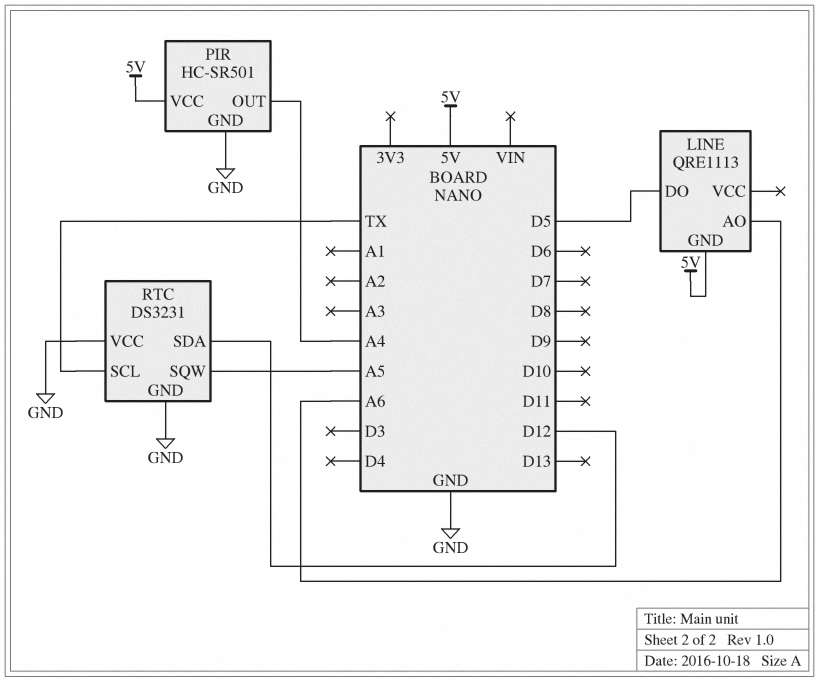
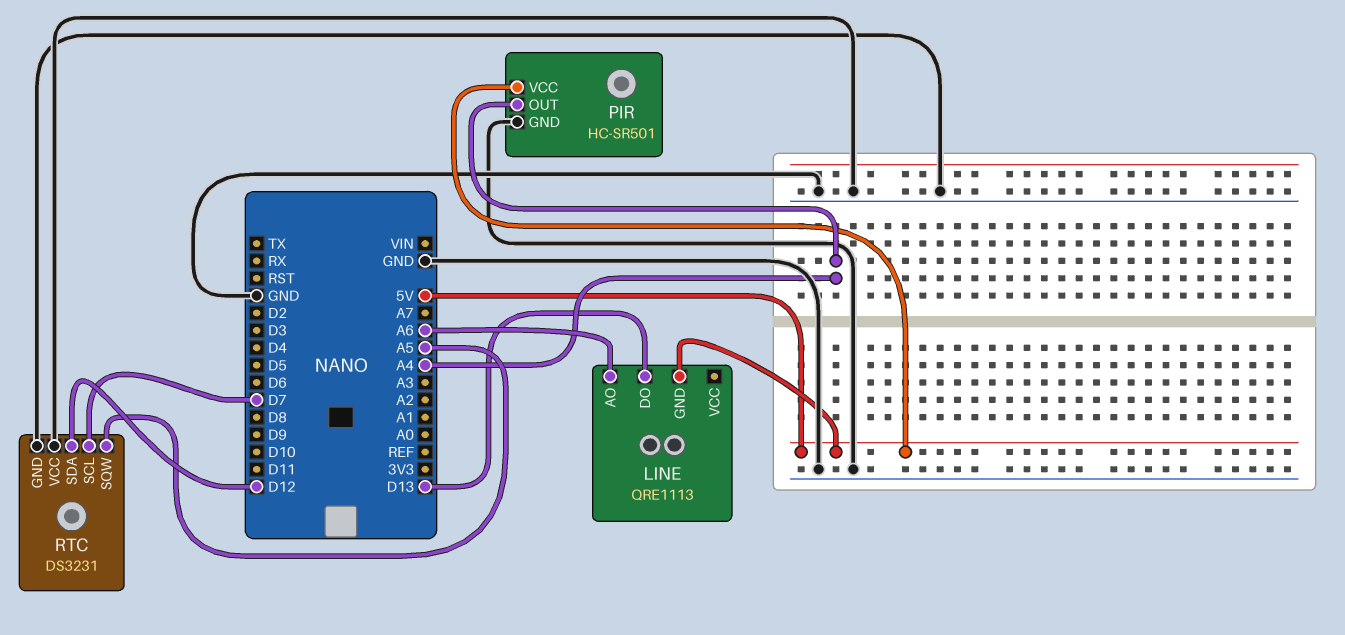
LINE pin DO: D5 -> D13
RTC pin SCL: TX -> D7

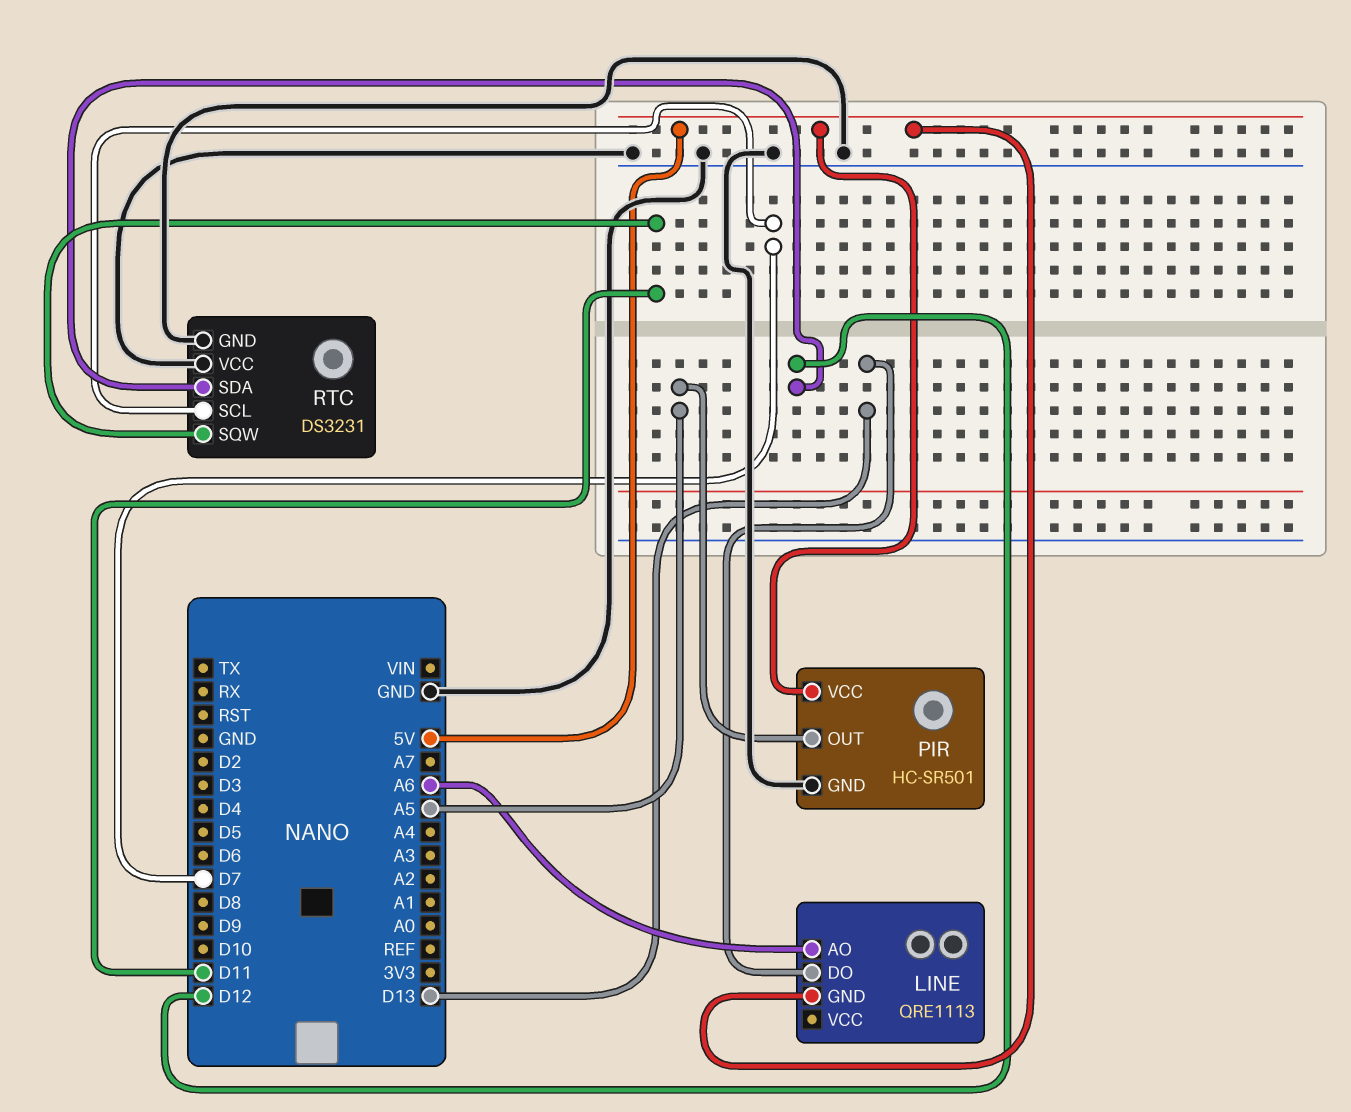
PIR pin OUT: A4 -> A5
RTC pin SQW: A5 -> D11

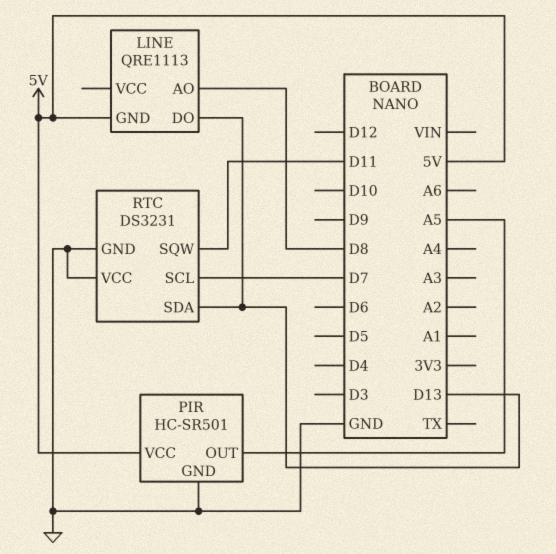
LINE pin AO: A6 -> D8
RTC pin SDA: D12 -> D13

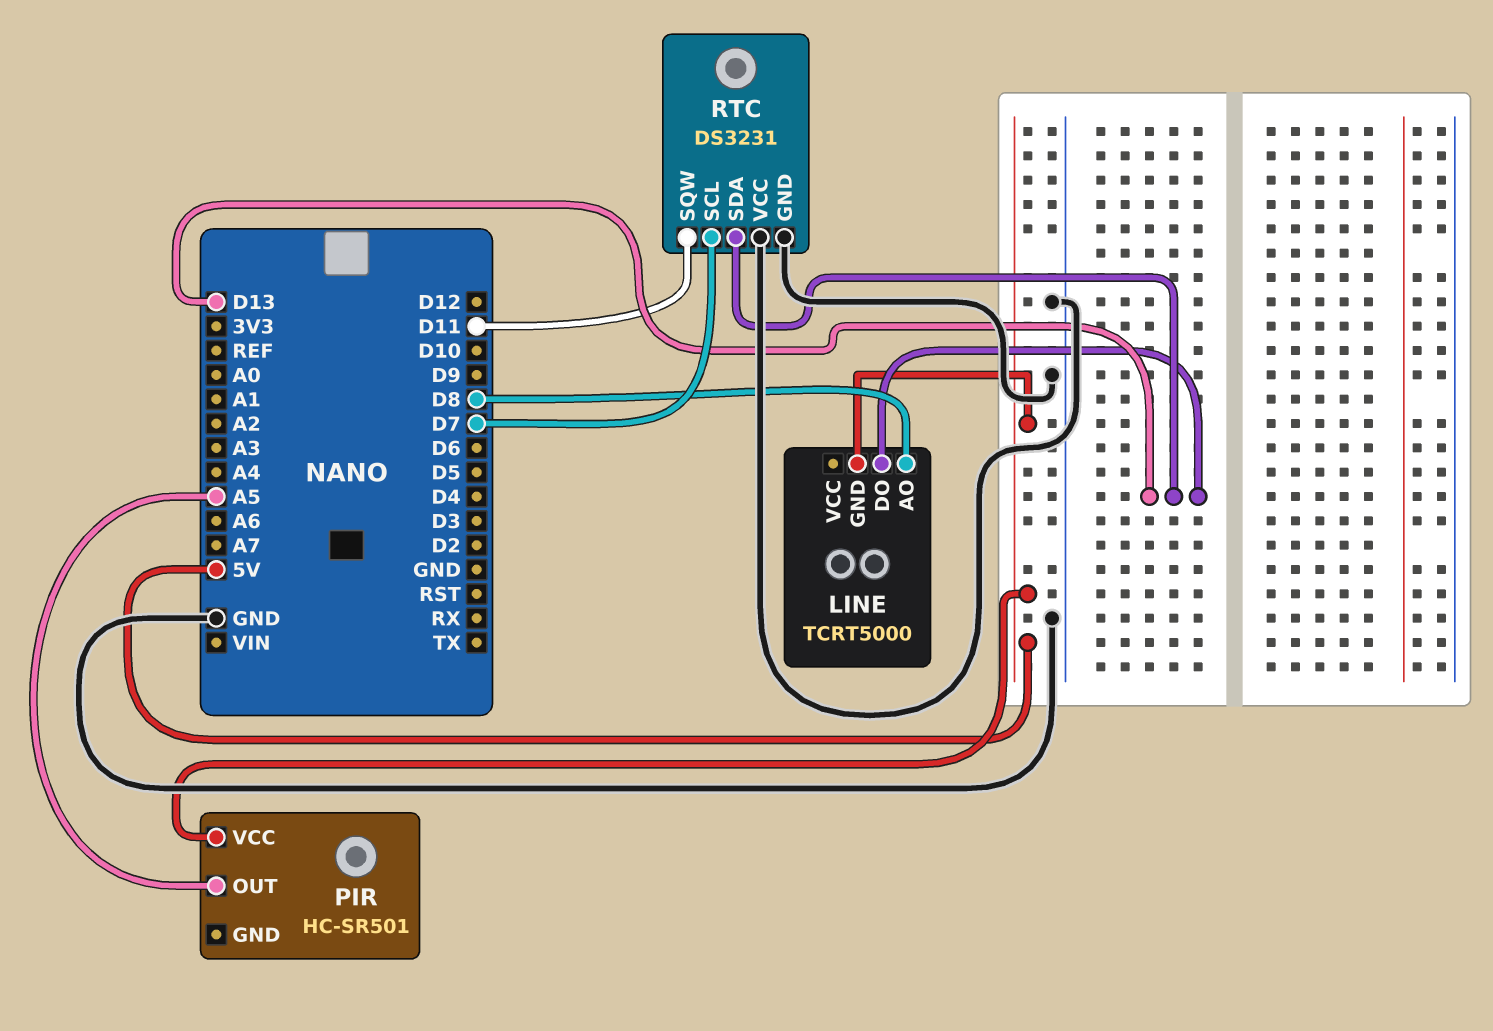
LINE: QRE1113 -> TCRT5000
PIR pin GND: GND -> none

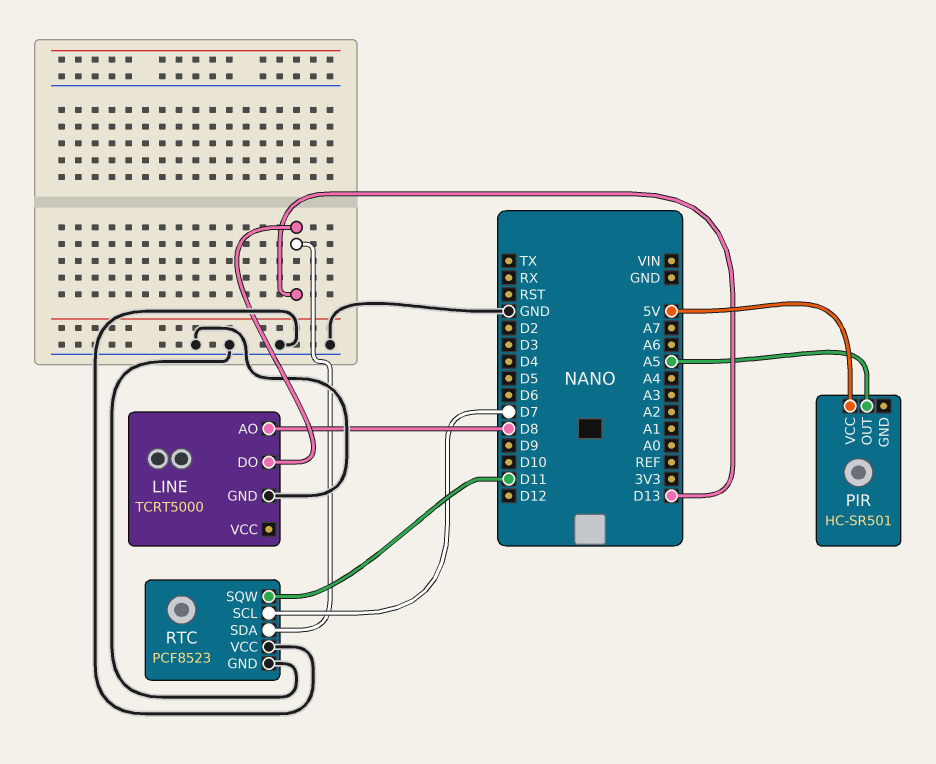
LINE pin GND: 5V -> GND
RTC: DS3231 -> PCF8523

